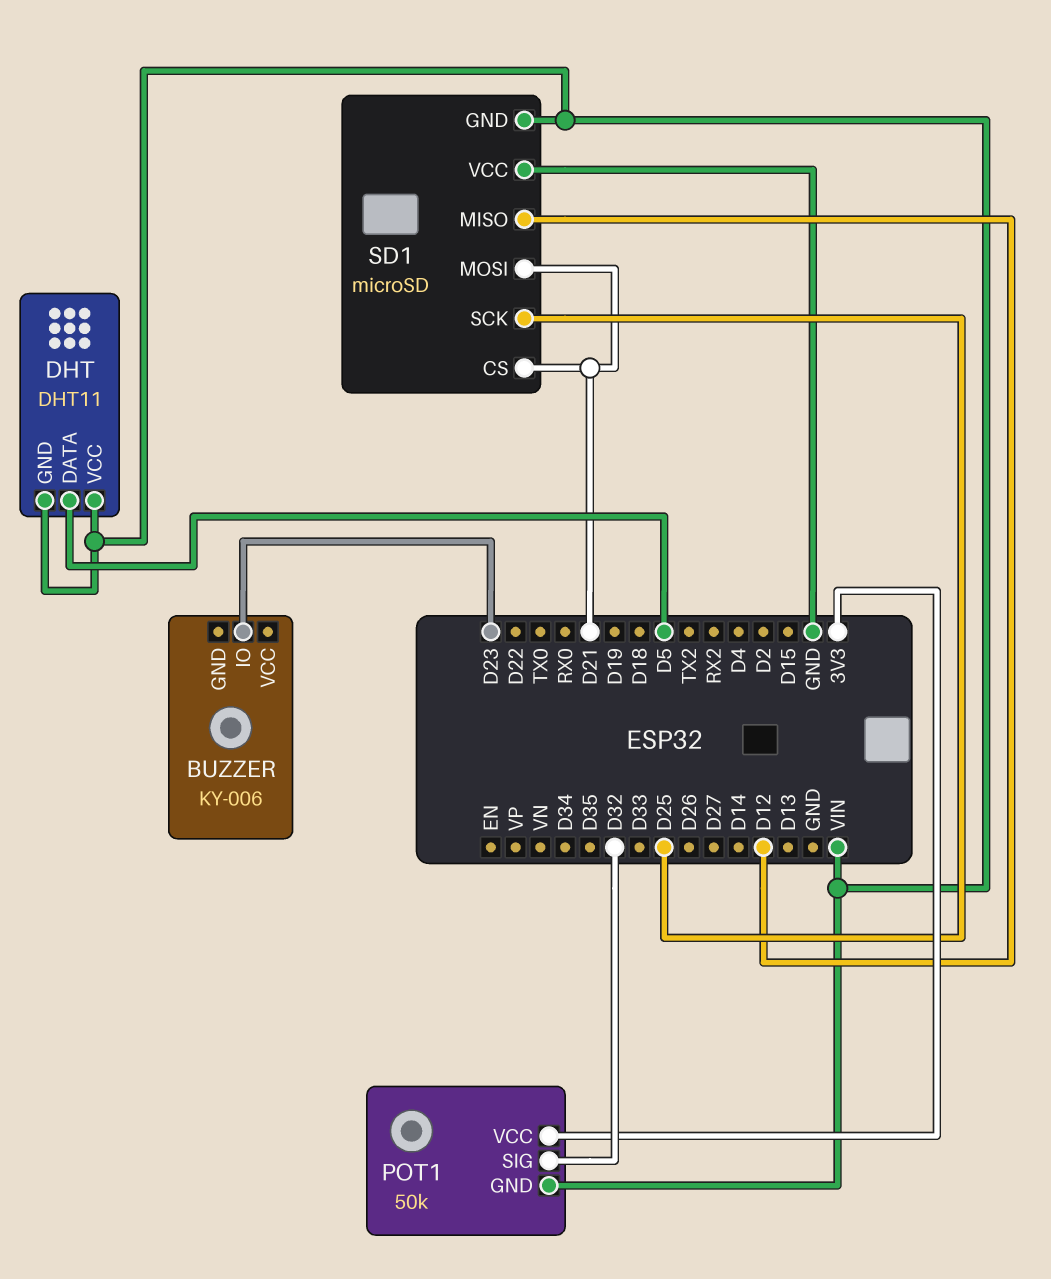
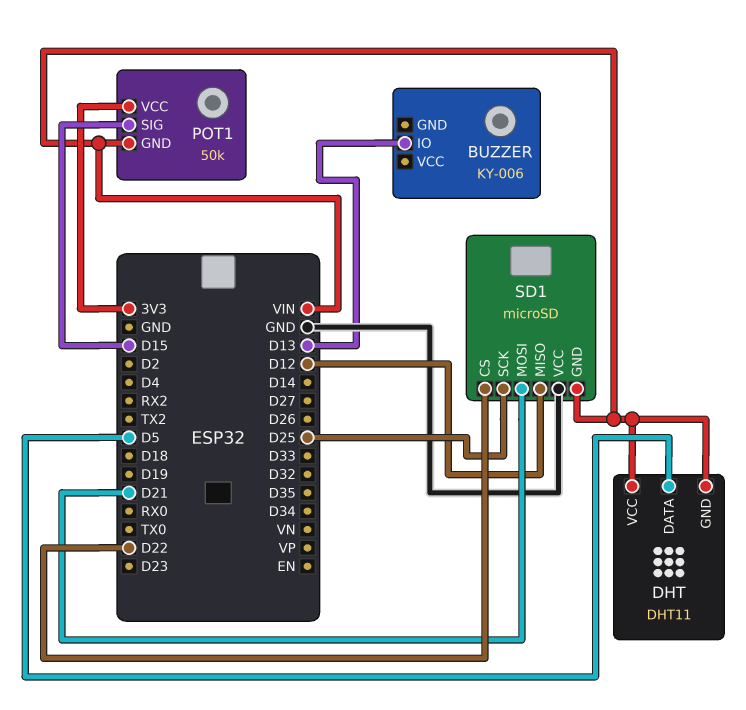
BUZZER pin IO: D23 -> D13
POT1 pin SIG: D32 -> D15
SD1 pin CS: D21 -> D22

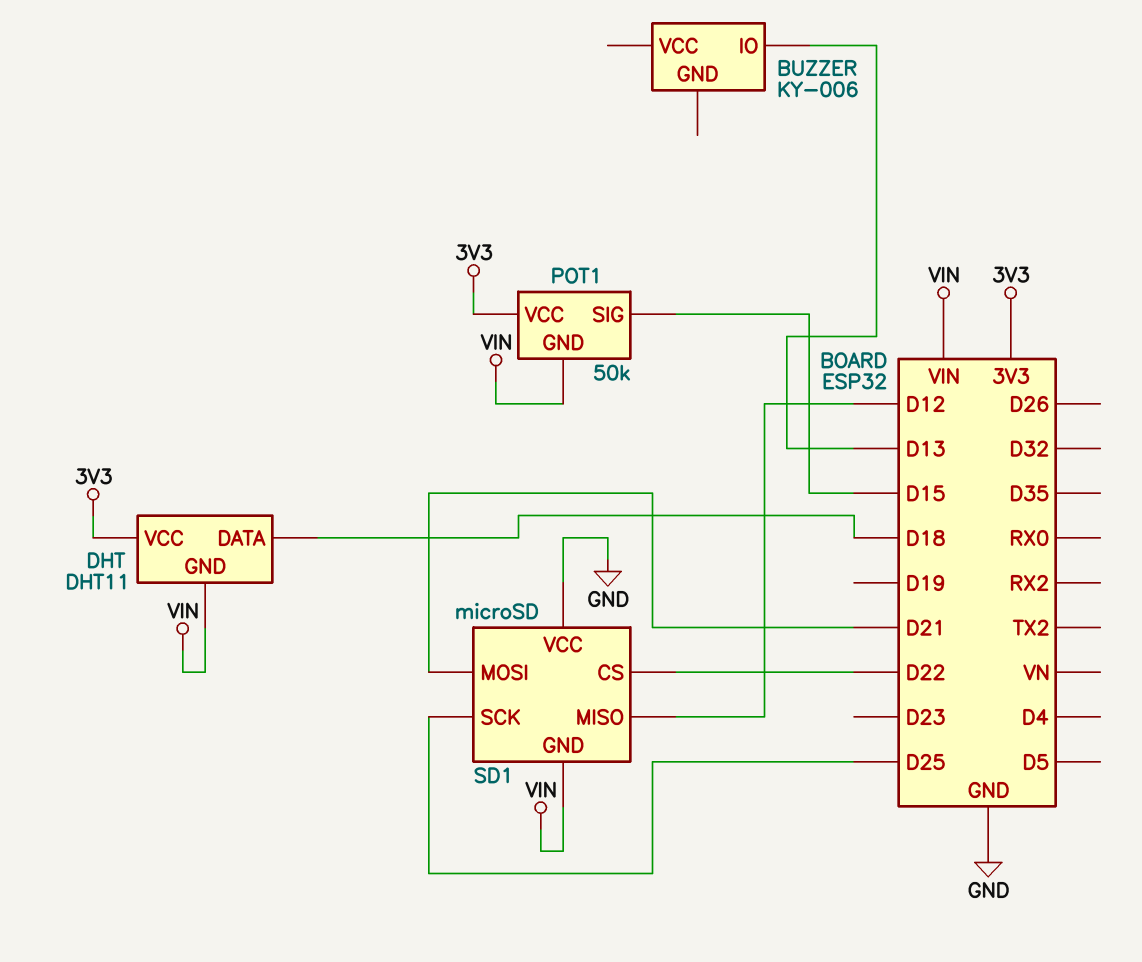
DHT pin DATA: D5 -> D18
DHT pin VCC: VIN -> 3V3

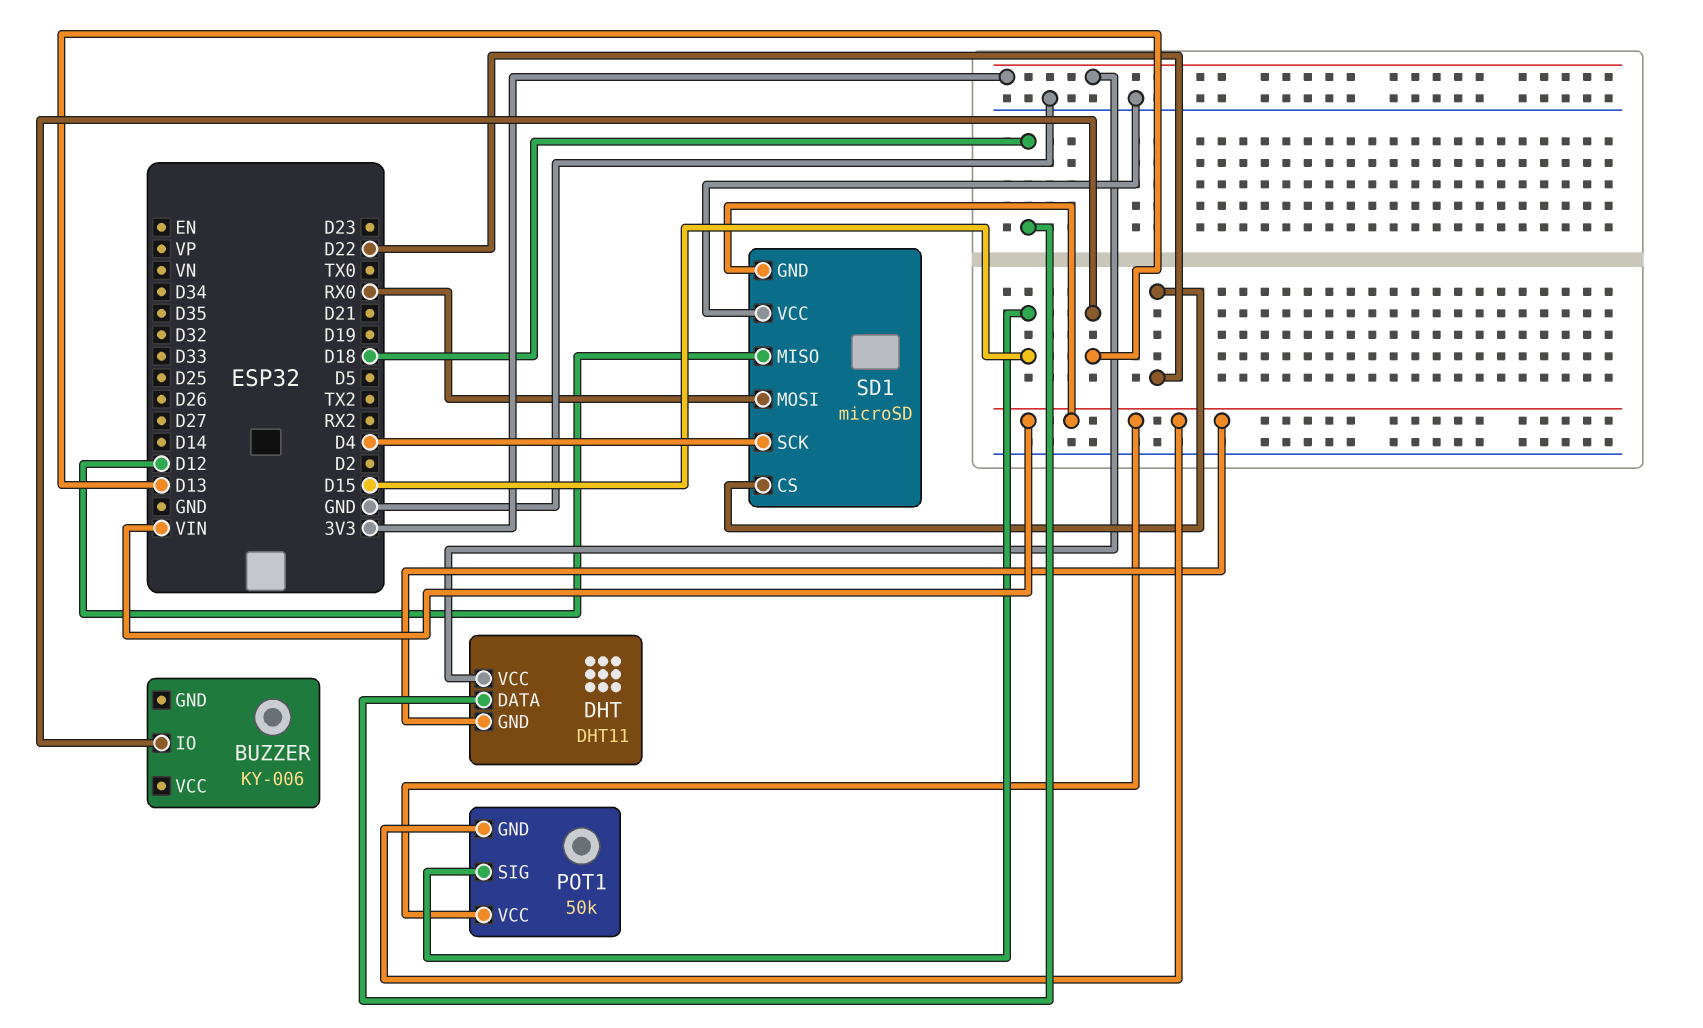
POT1 pin VCC: 3V3 -> VIN
SD1 pin MOSI: D21 -> RX0
SD1 pin SCK: D25 -> D4

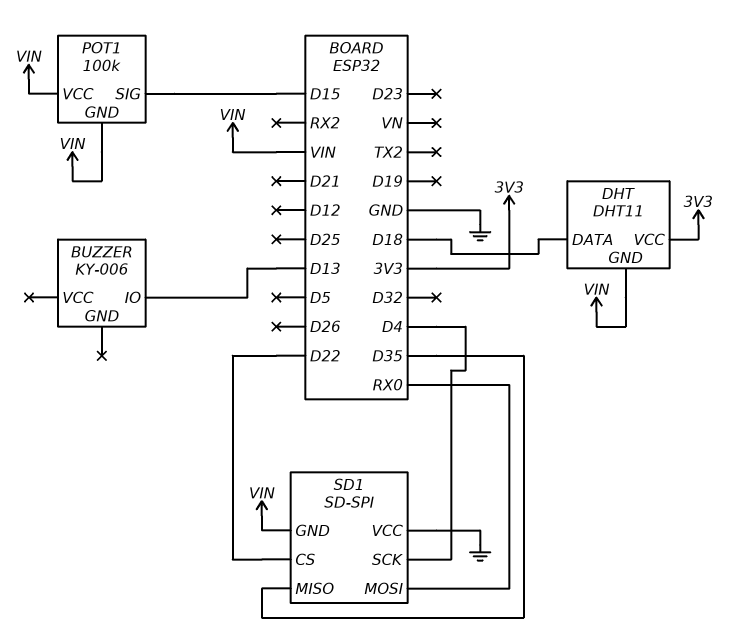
POT1: 50k -> 100k
SD1: microSD -> SD-SPI
SD1 pin MISO: D12 -> D35

